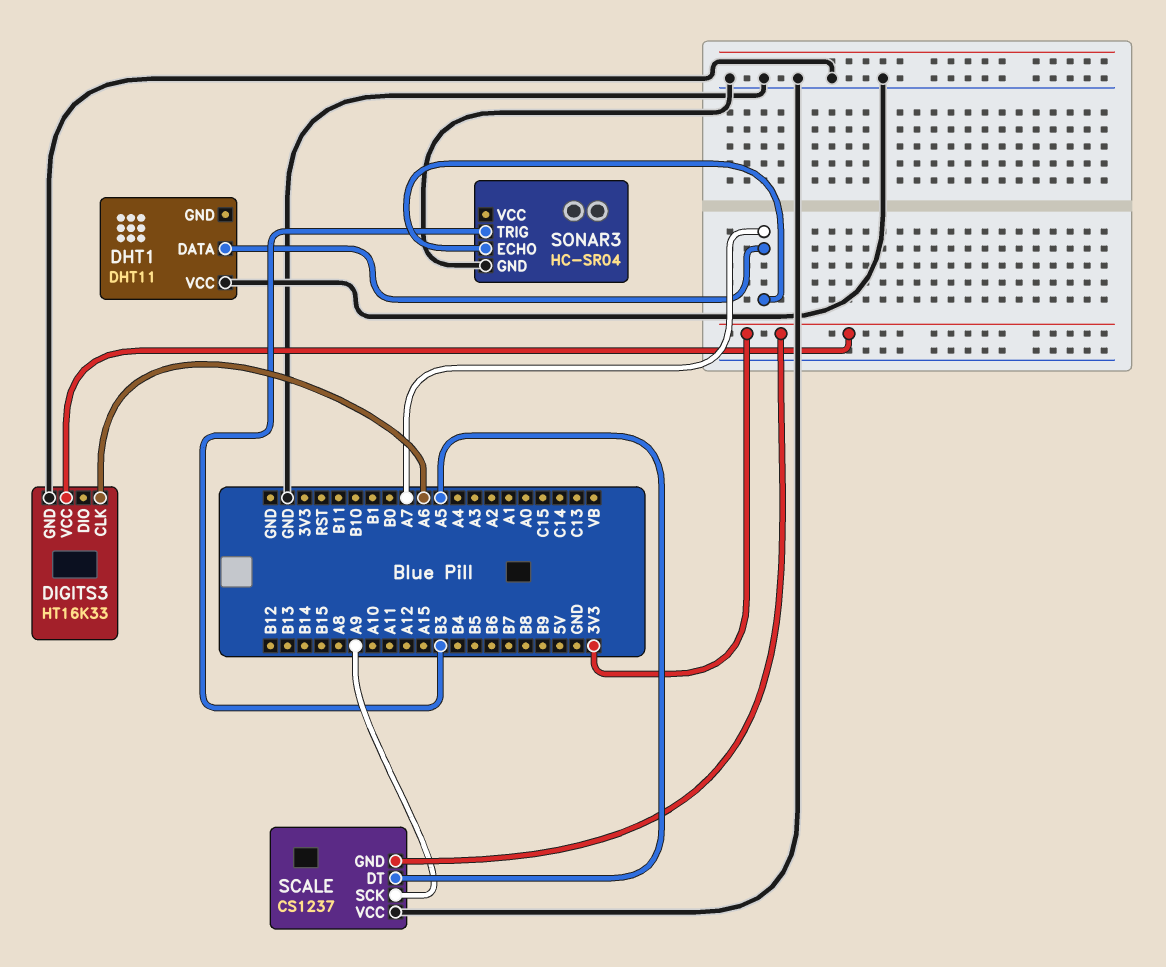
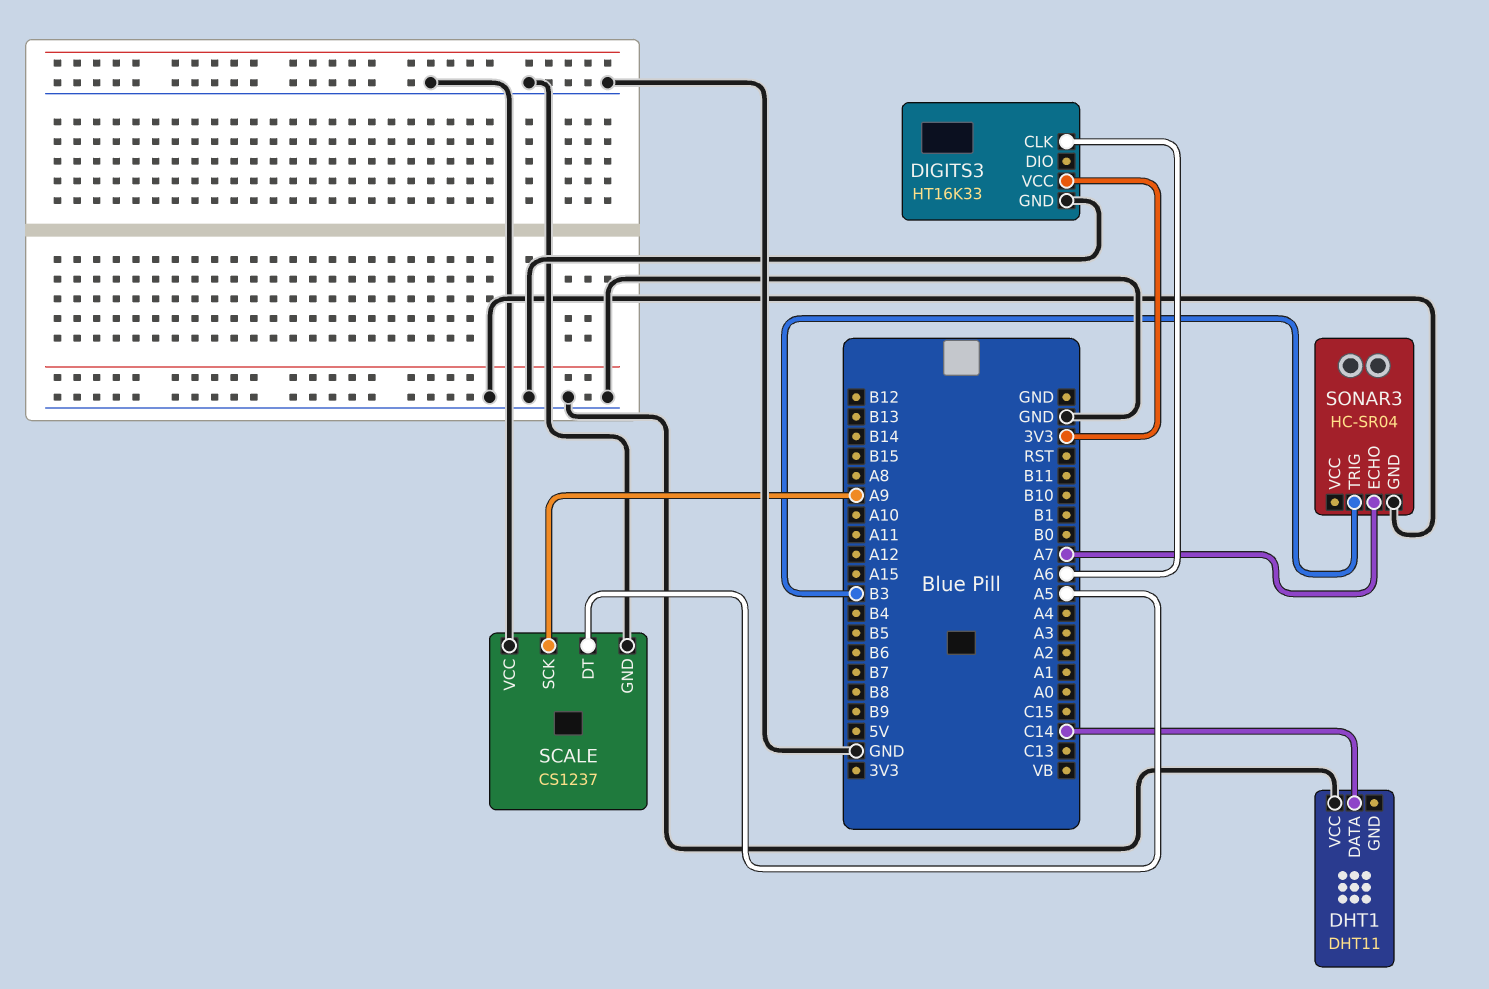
DHT1 pin DATA: A7 -> C14
SCALE pin GND: 3V3 -> GND

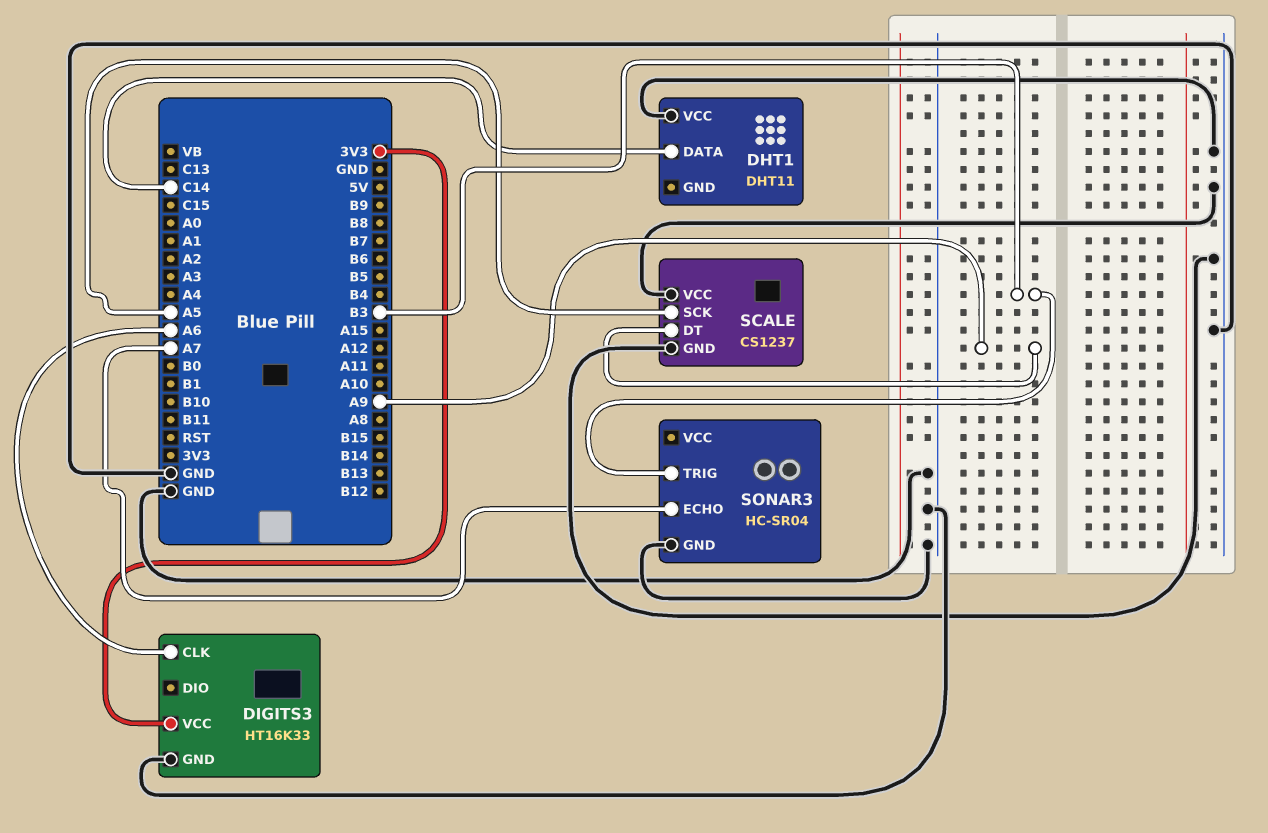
SCALE pin DT: A5 -> A9
SCALE pin SCK: A9 -> A5

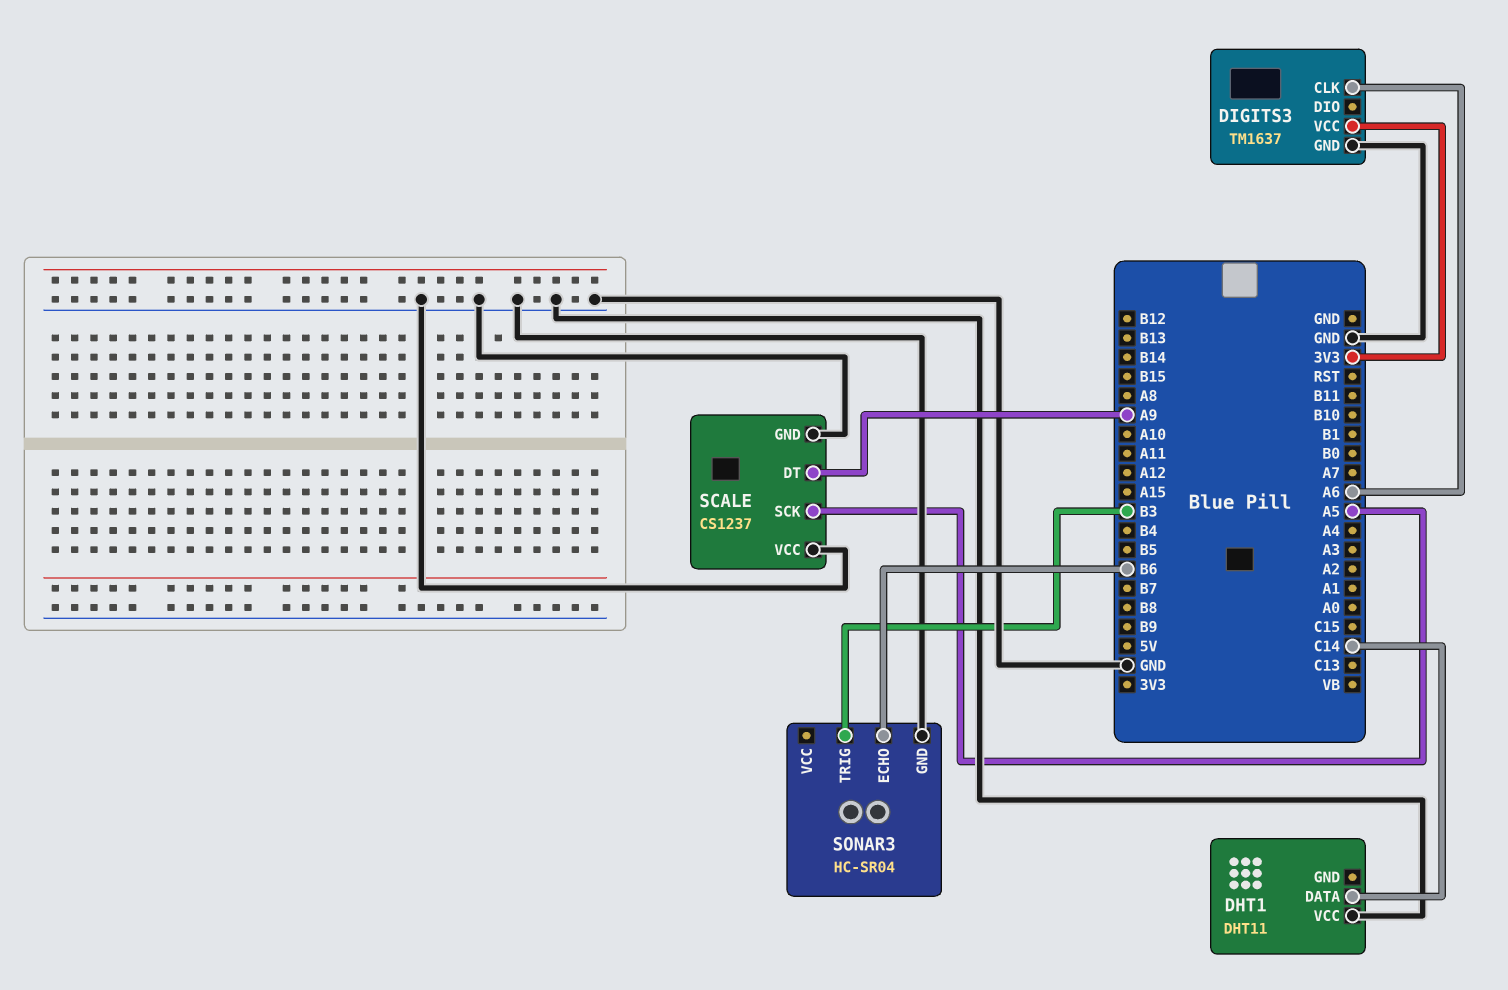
DIGITS3: HT16K33 -> TM1637
SONAR3 pin ECHO: A7 -> B6

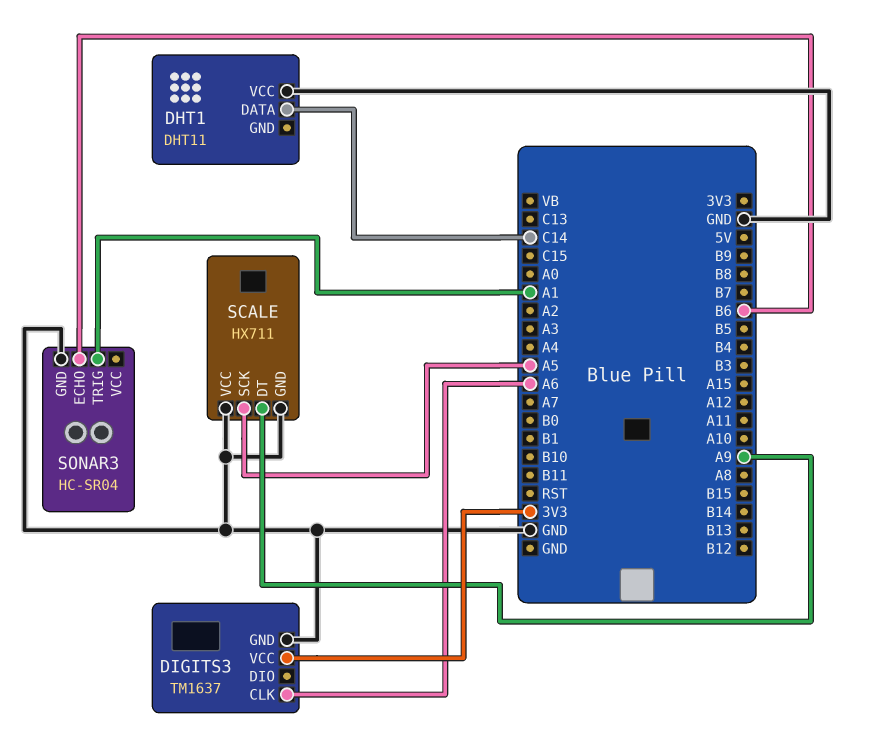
SCALE: CS1237 -> HX711
SONAR3 pin TRIG: B3 -> A1

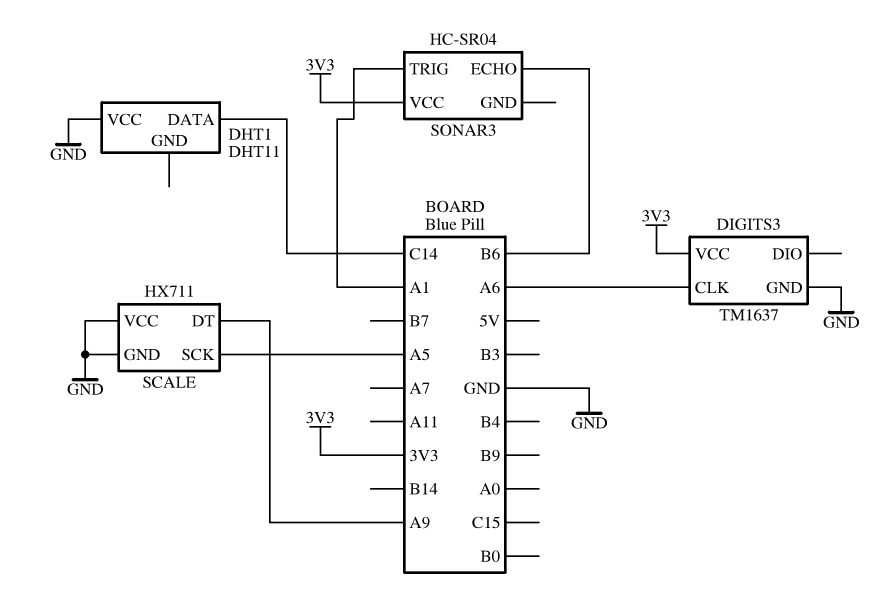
SONAR3 pin GND: GND -> none
SONAR3 pin VCC: none -> 3V3

